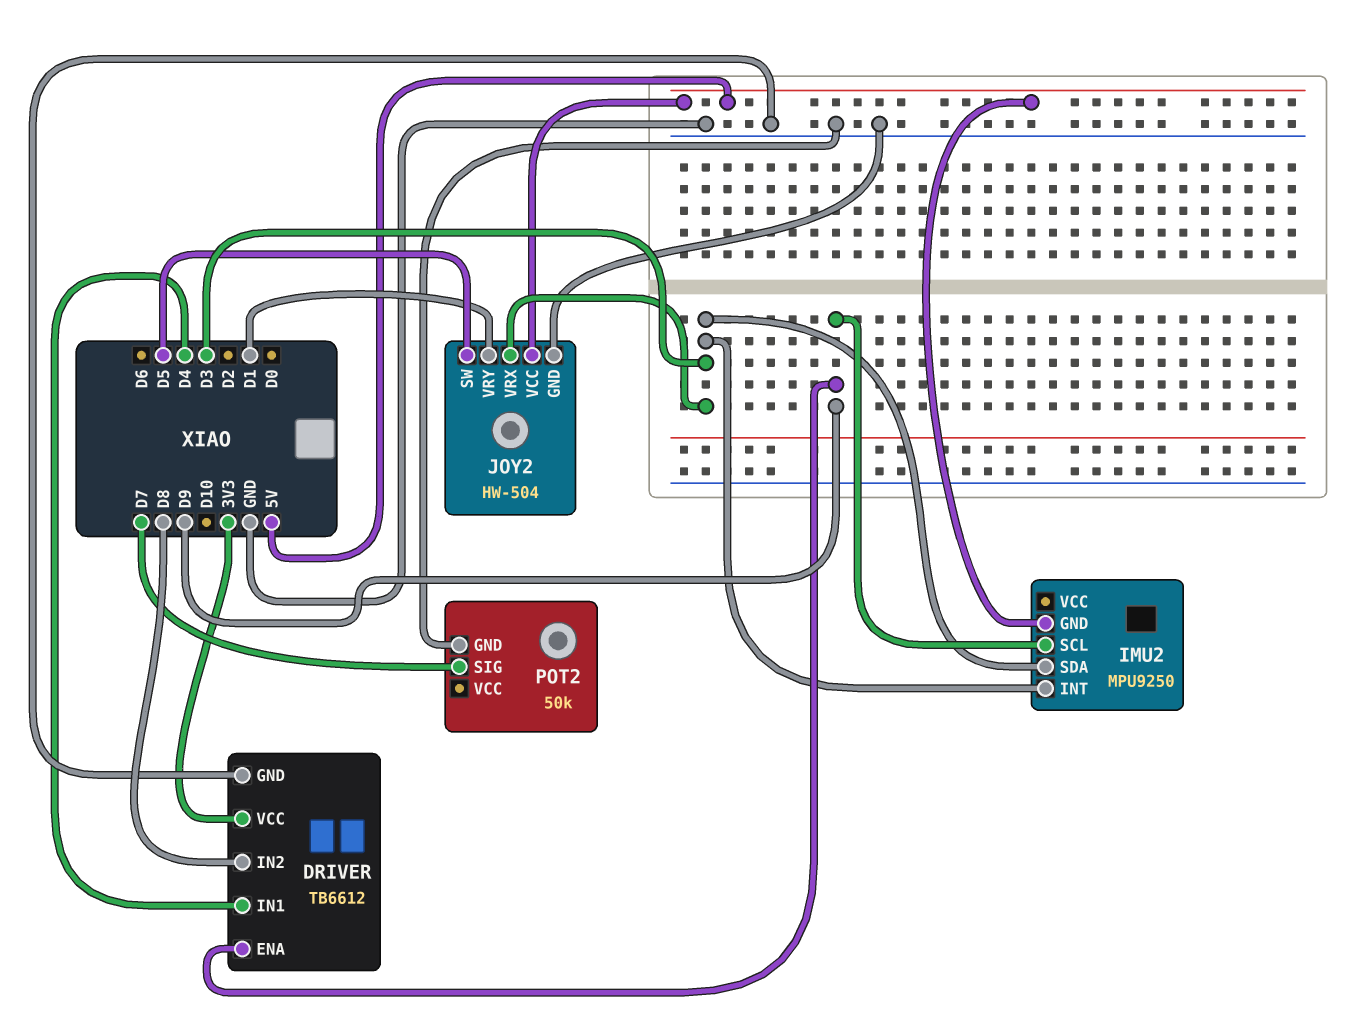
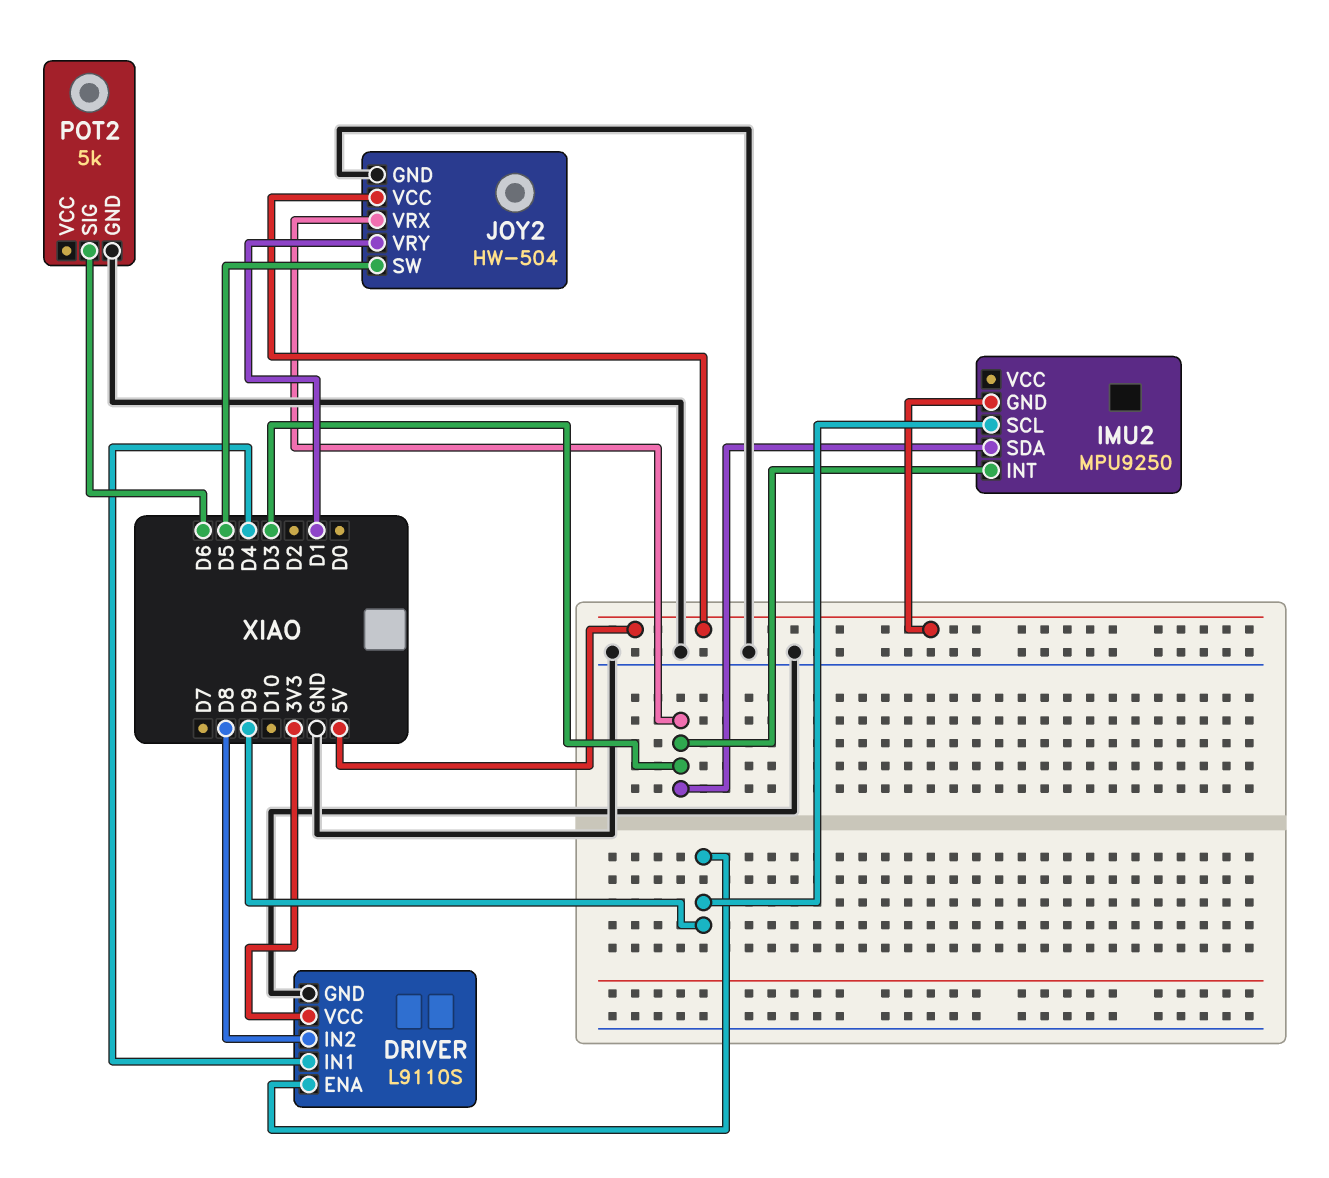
DRIVER: TB6612 -> L9110S
POT2: 50k -> 5k
POT2 pin SIG: D7 -> D6

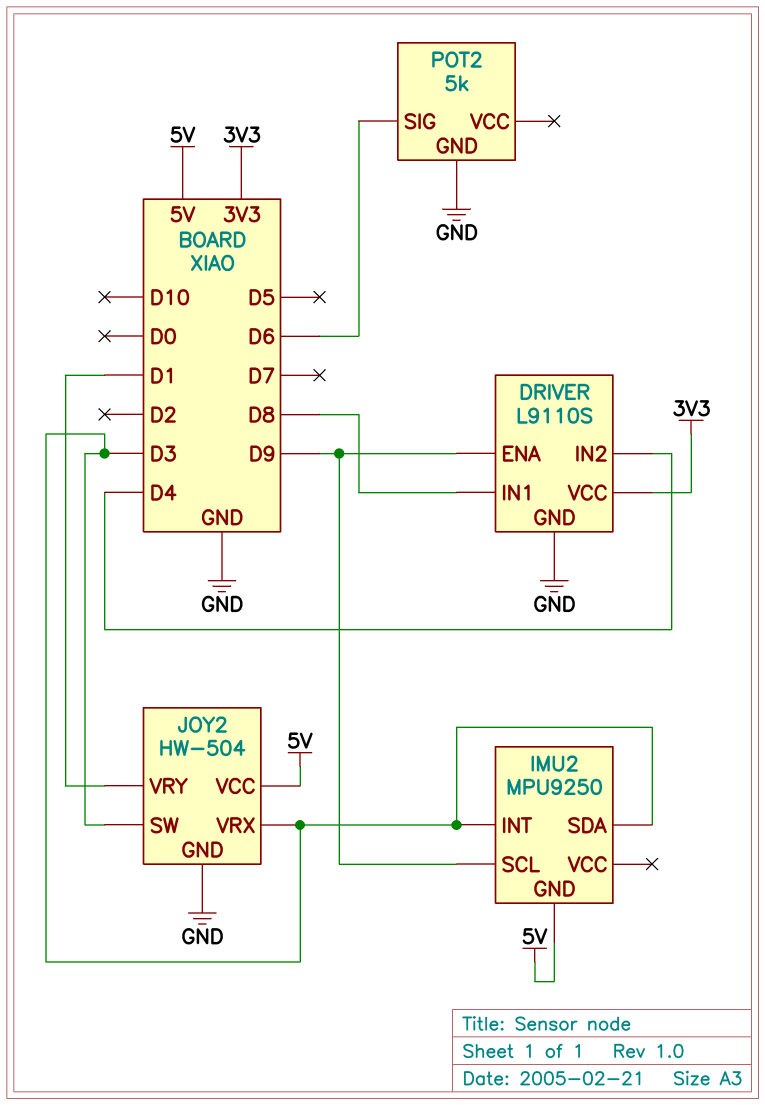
DRIVER pin IN1: D4 -> D8
DRIVER pin IN2: D8 -> D4
JOY2 pin SW: D5 -> D3

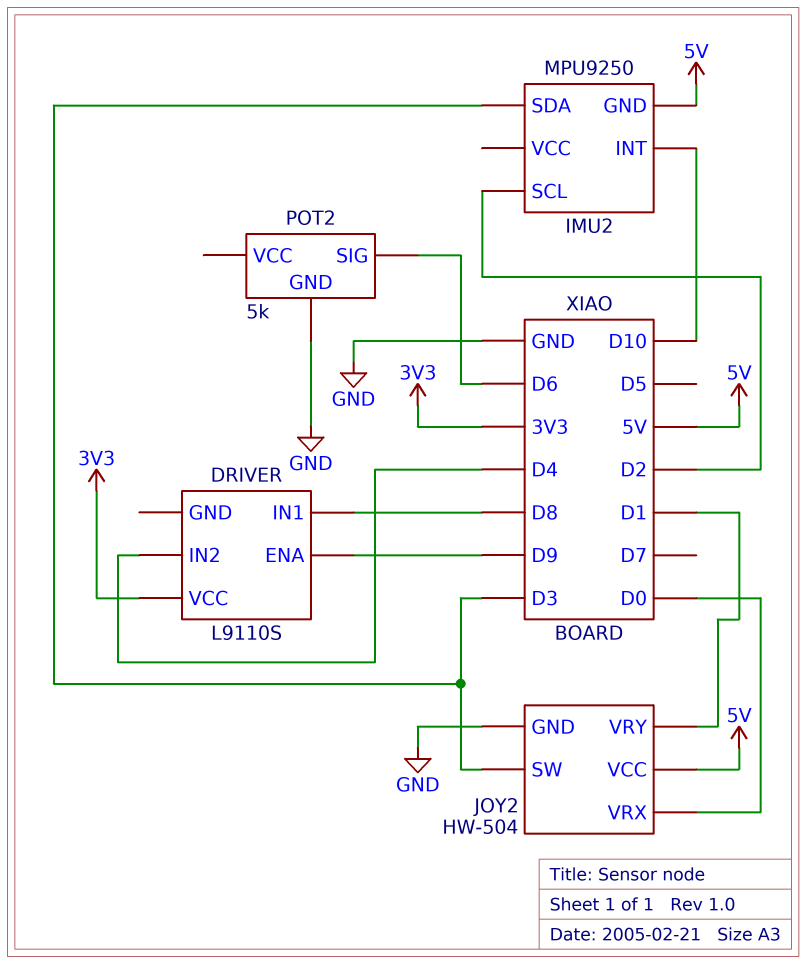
DRIVER pin GND: GND -> none
IMU2 pin INT: D3 -> D10
IMU2 pin SCL: D9 -> D2
JOY2 pin VRX: D3 -> D0

